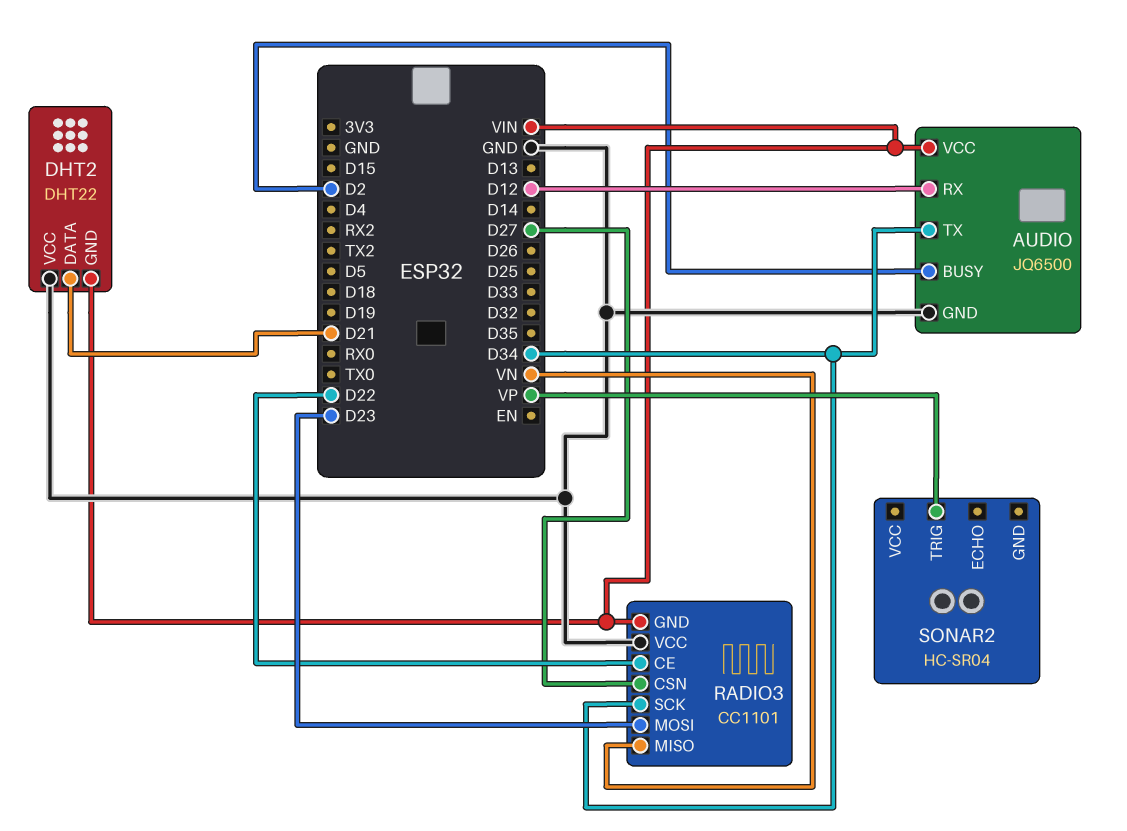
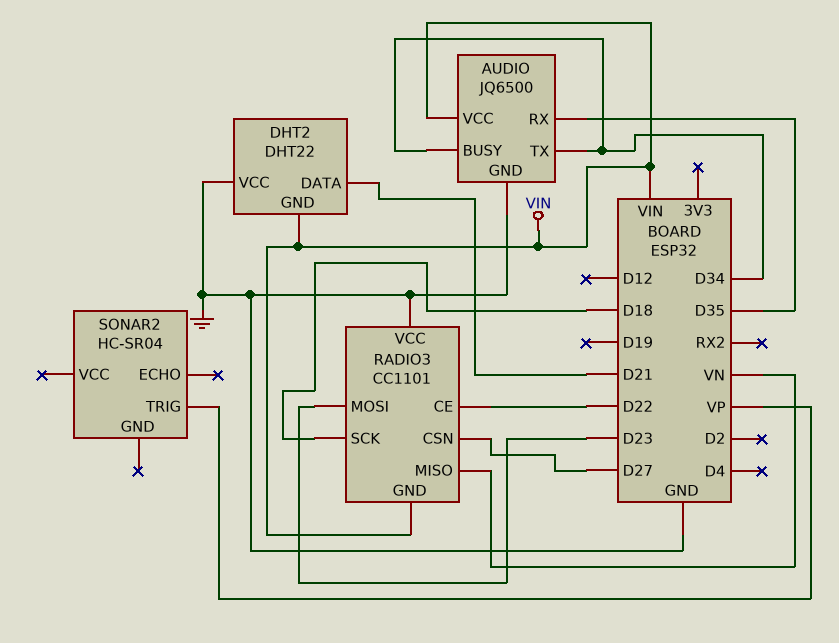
AUDIO pin BUSY: D2 -> D34
AUDIO pin RX: D12 -> D35
RADIO3 pin SCK: D34 -> D18

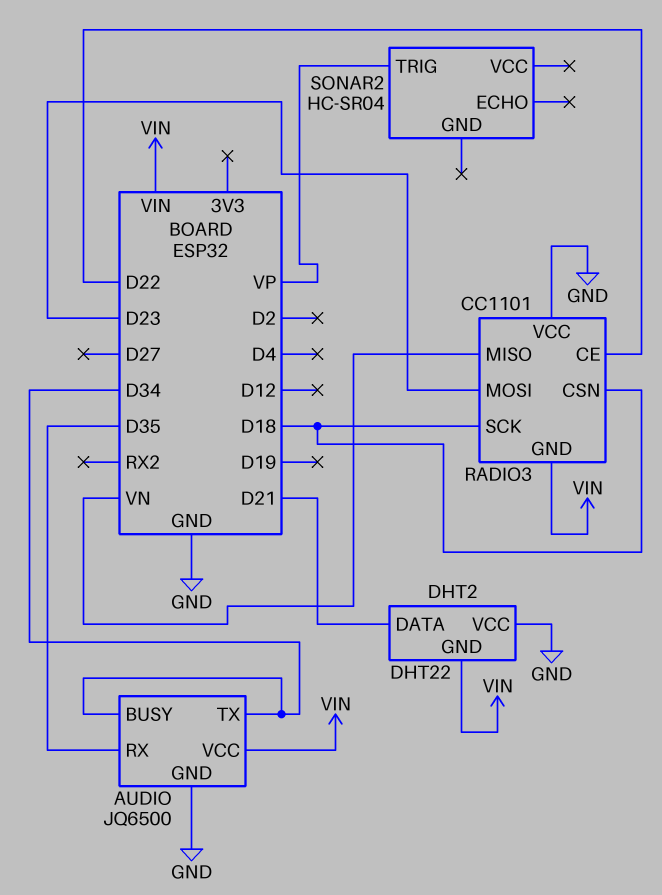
RADIO3 pin CSN: D27 -> D18

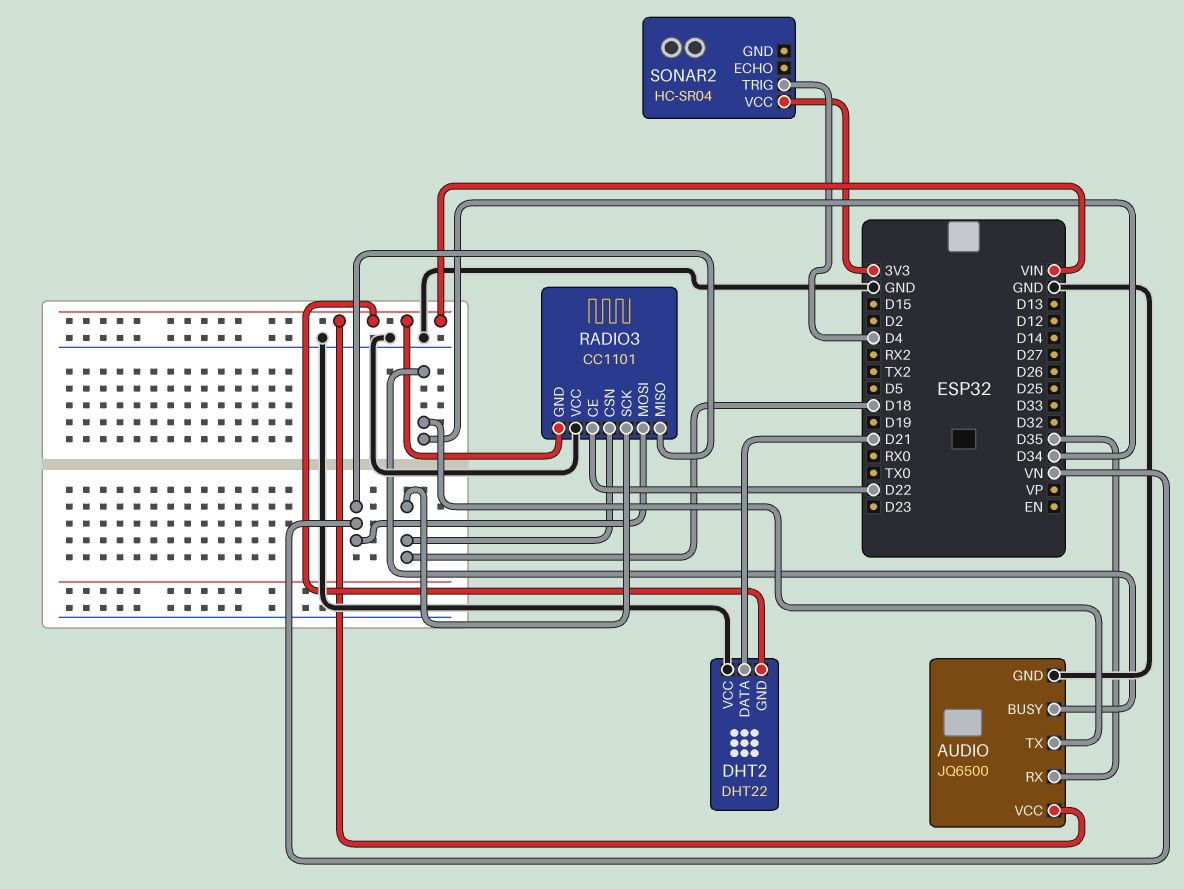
RADIO3 pin MOSI: D23 -> VN
SONAR2 pin TRIG: VP -> D4
SONAR2 pin VCC: none -> 3V3

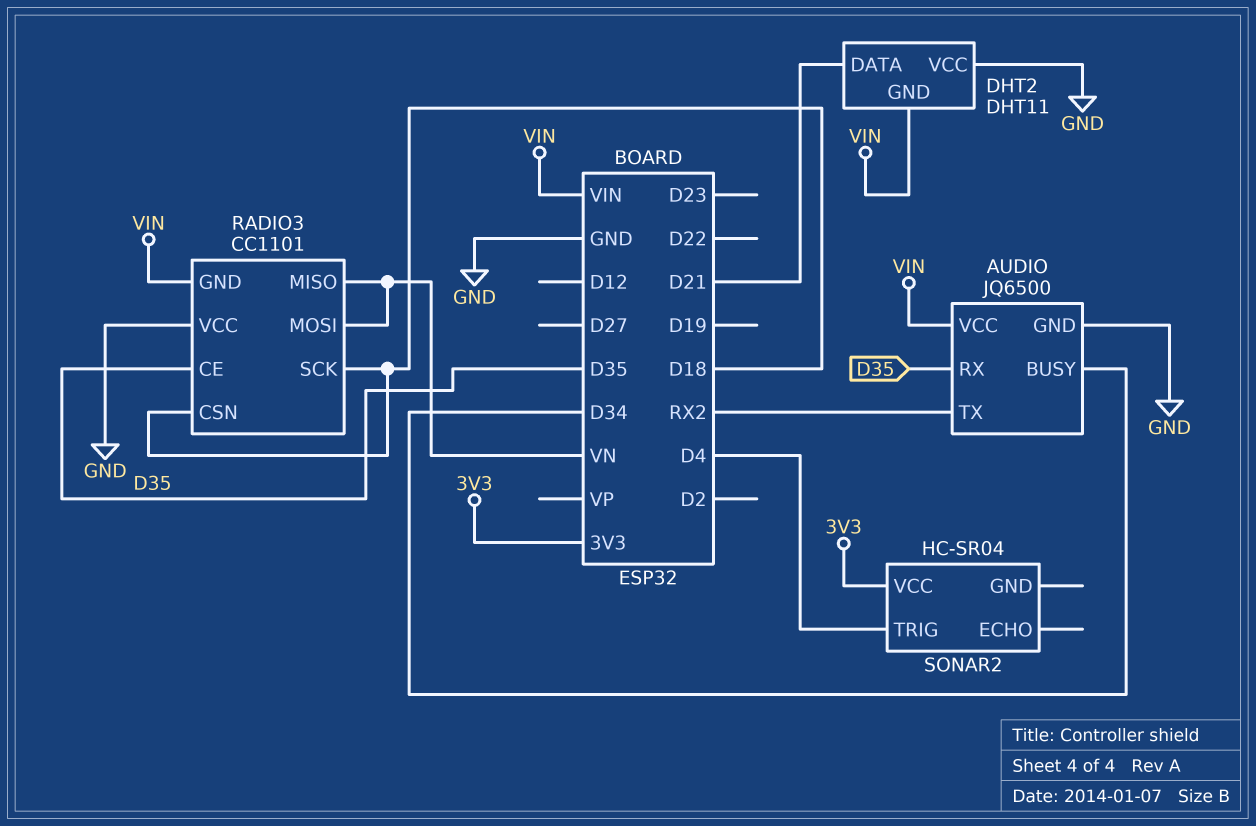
AUDIO pin TX: D34 -> RX2
DHT2: DHT22 -> DHT11
RADIO3 pin CE: D22 -> D35

